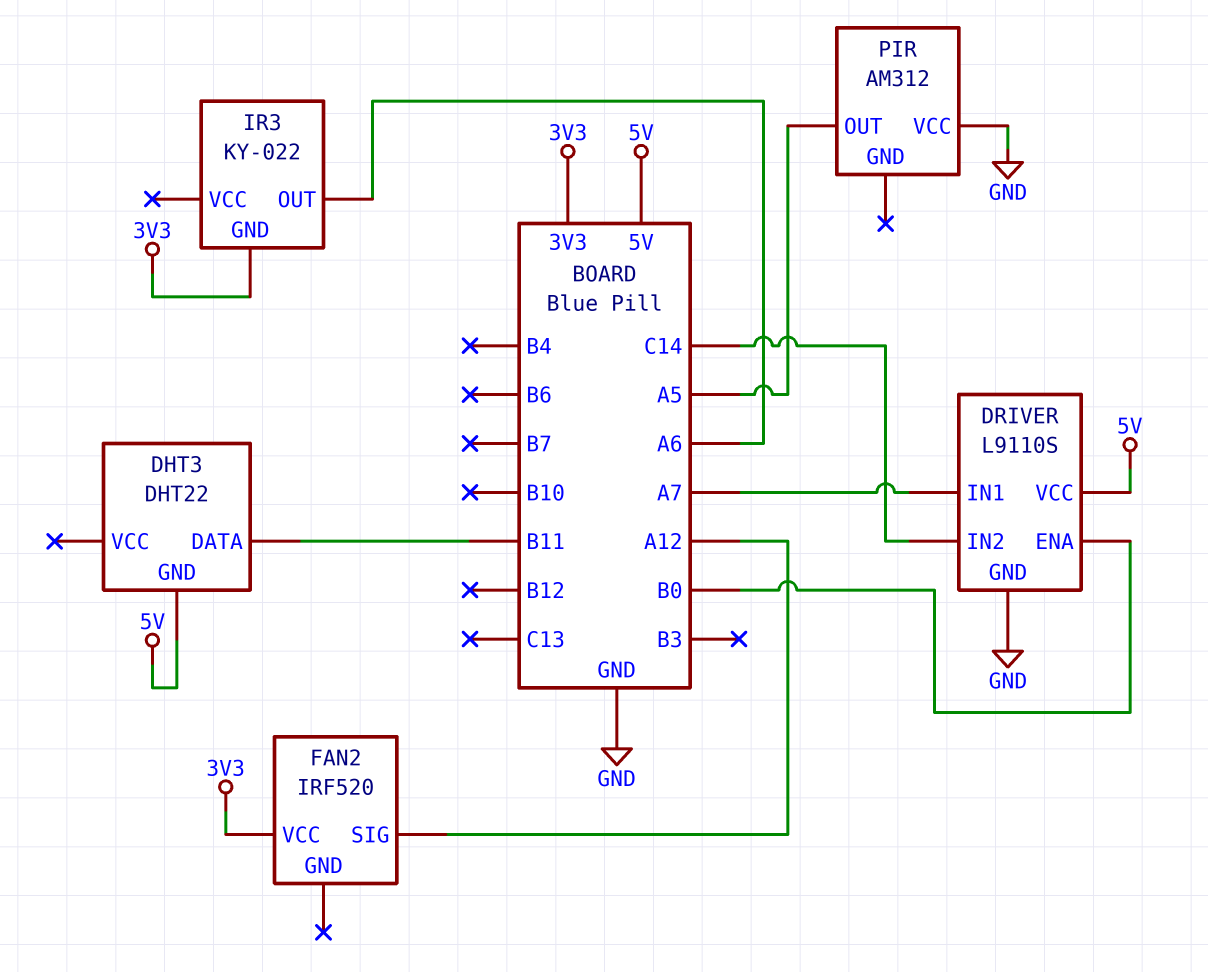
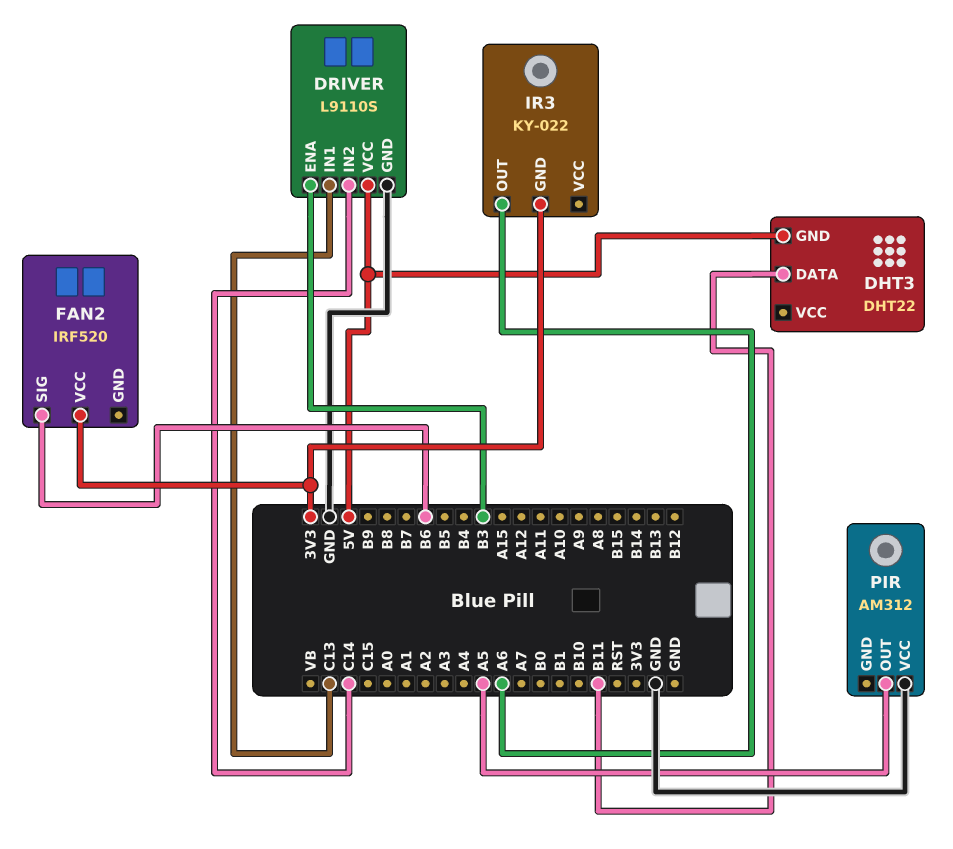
DRIVER pin ENA: B0 -> B3
DRIVER pin IN1: A7 -> C13
FAN2 pin SIG: A12 -> B6

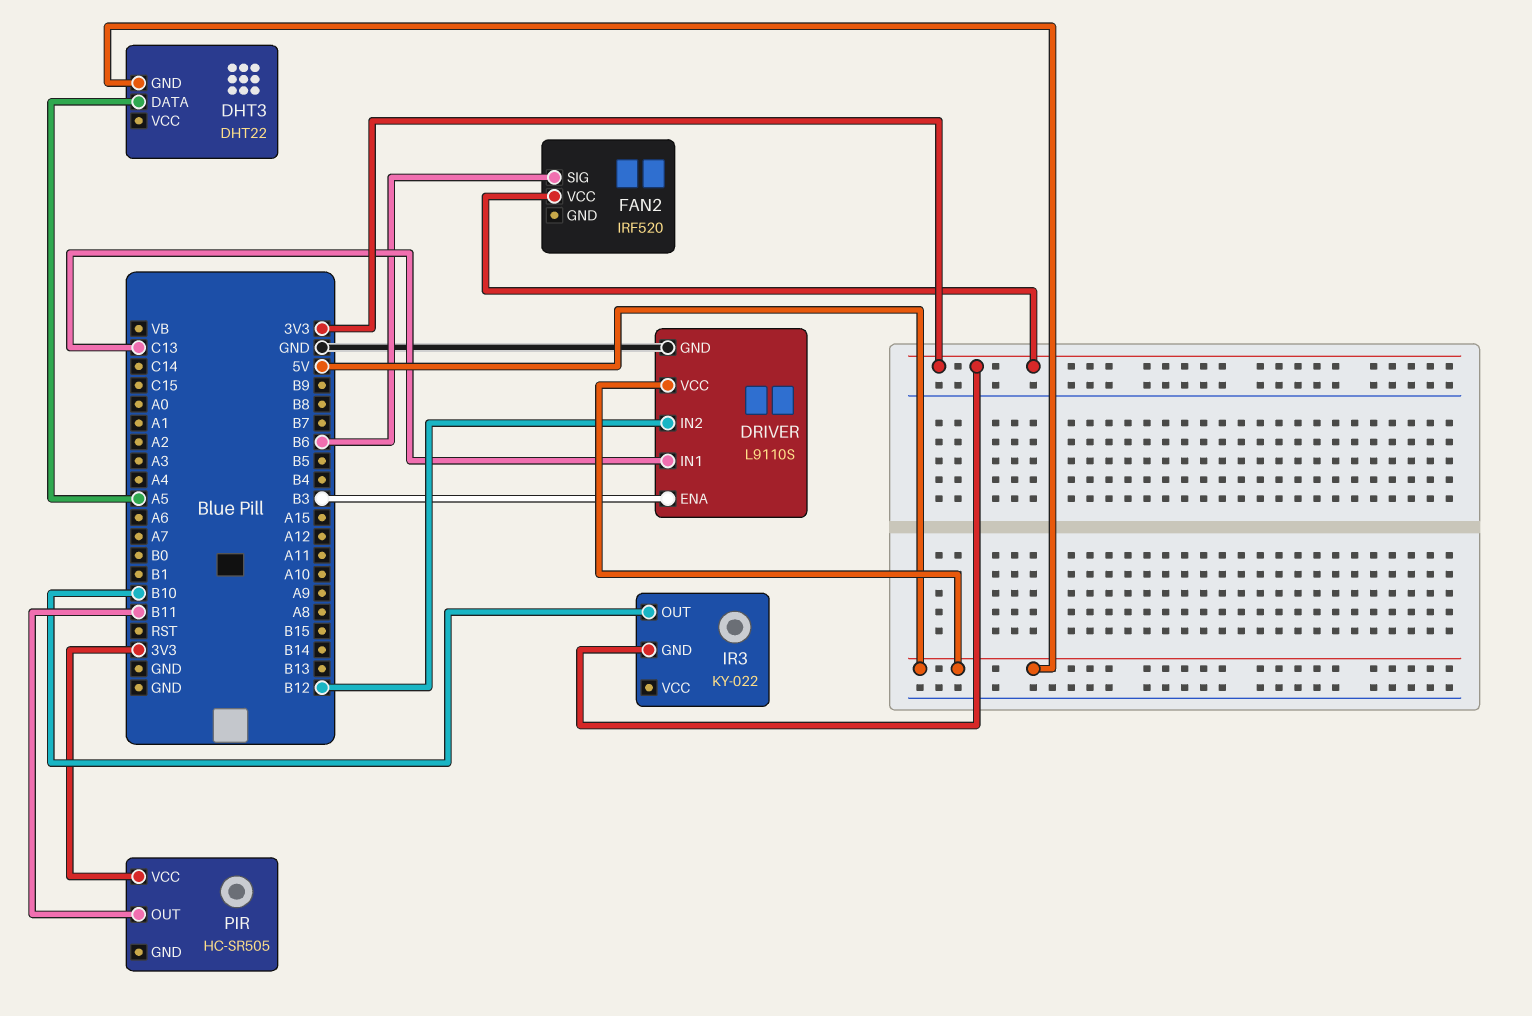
DHT3 pin DATA: B11 -> A5
DRIVER pin IN2: C14 -> B12
IR3 pin OUT: A6 -> B10
PIR: AM312 -> HC-SR505
PIR pin OUT: A5 -> B11
PIR pin VCC: GND -> 3V3

